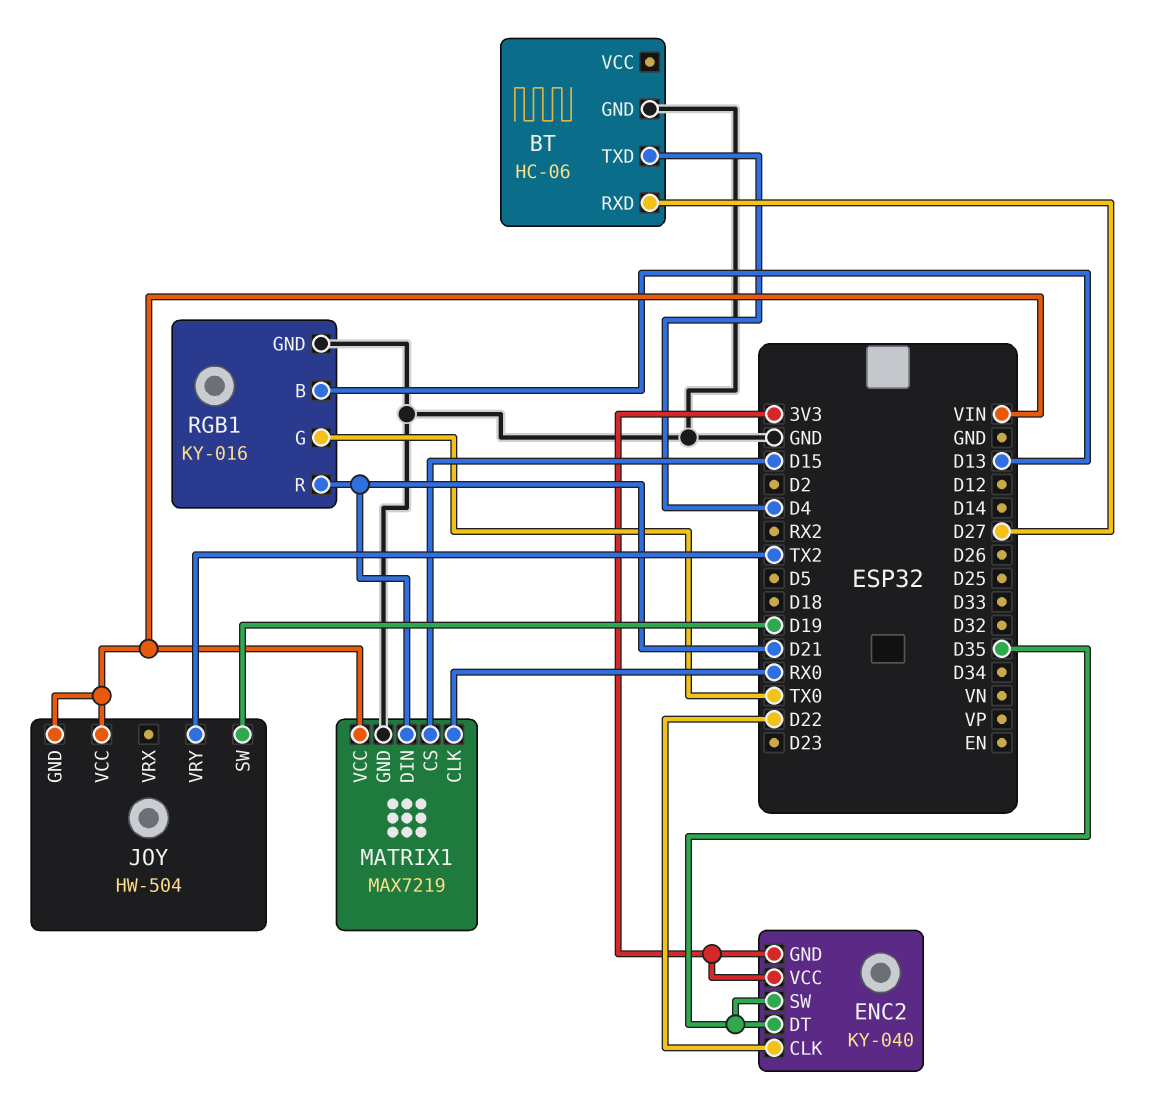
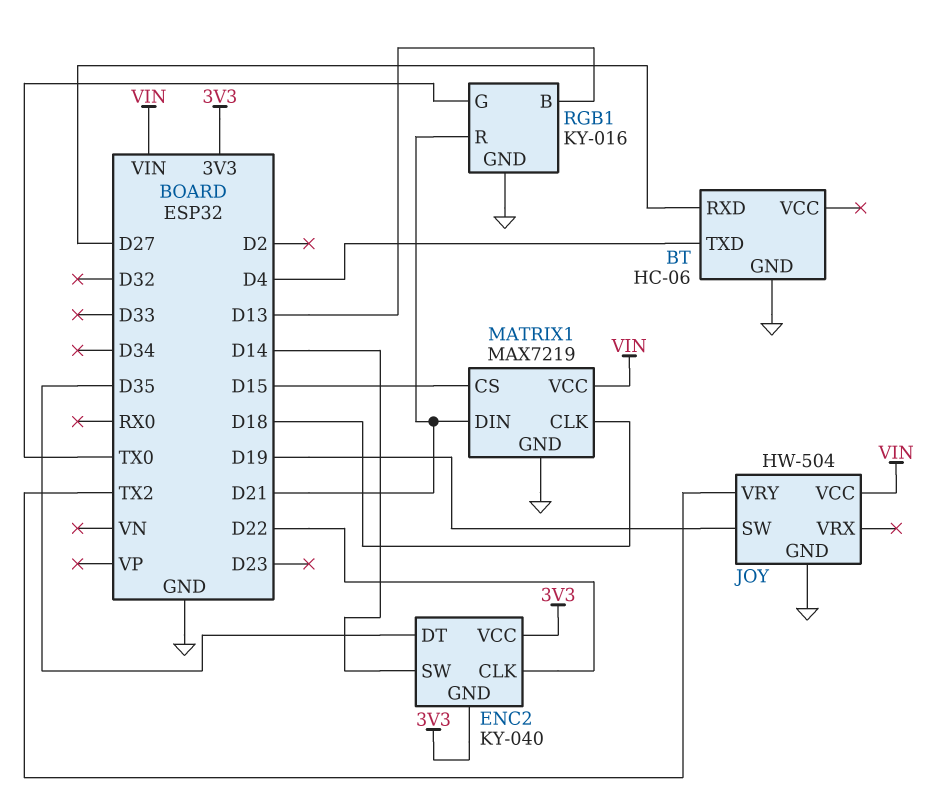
ENC2 pin SW: D35 -> D14
JOY pin GND: VIN -> GND
MATRIX1 pin CLK: RX0 -> D18

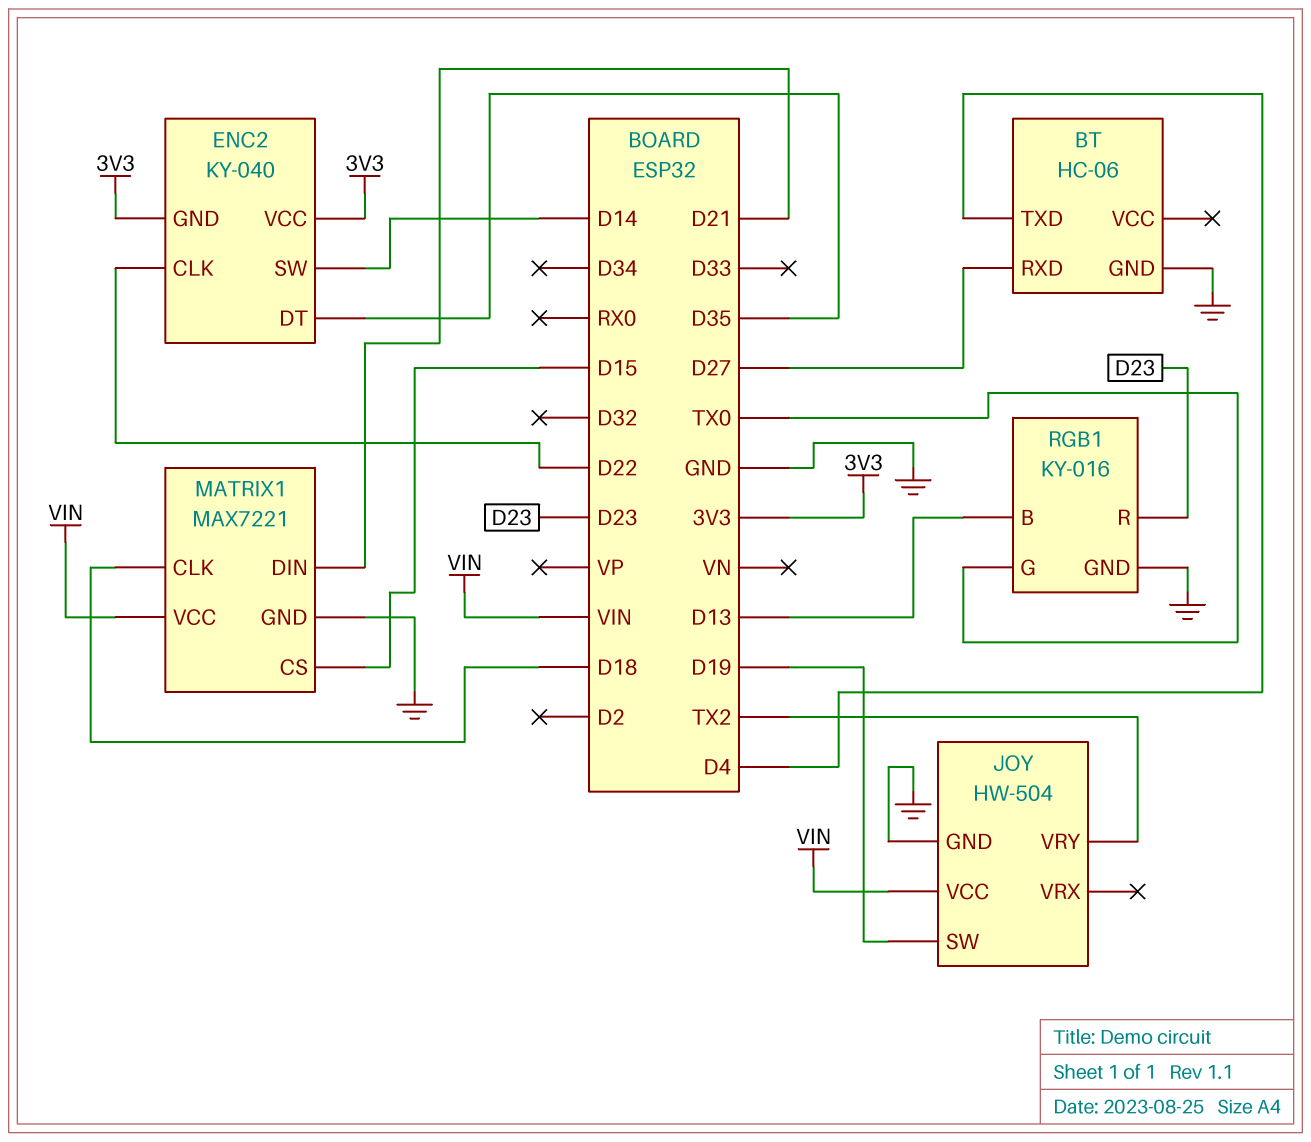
MATRIX1: MAX7219 -> MAX7221
RGB1 pin R: D21 -> D23

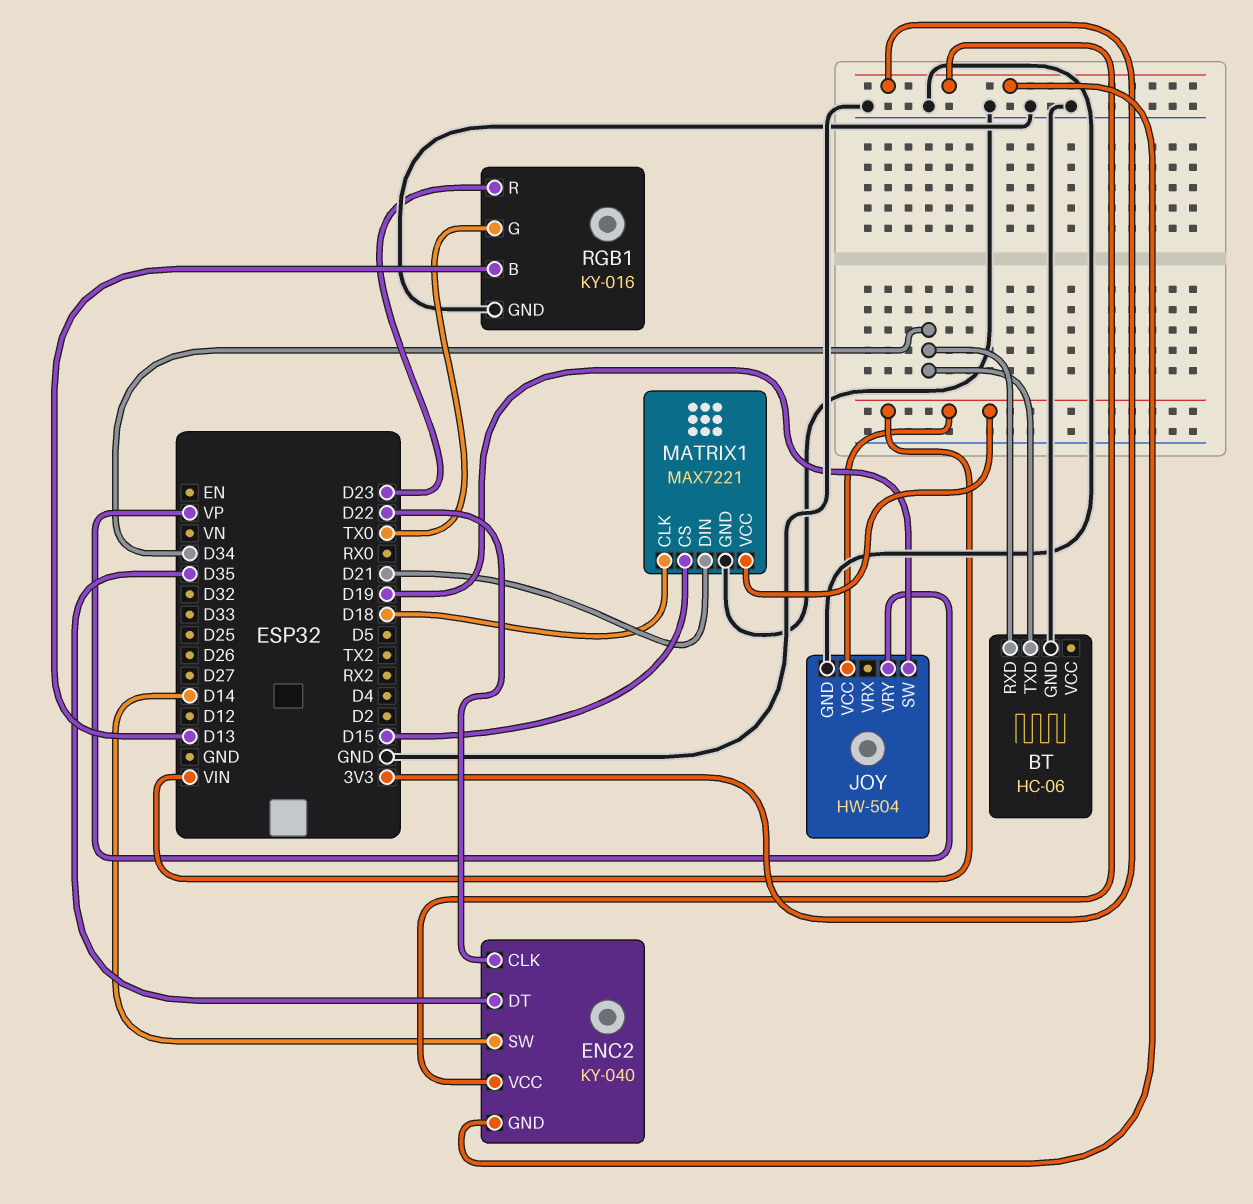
BT pin RXD: D27 -> D34
BT pin TXD: D4 -> D34
JOY pin VRY: TX2 -> VP

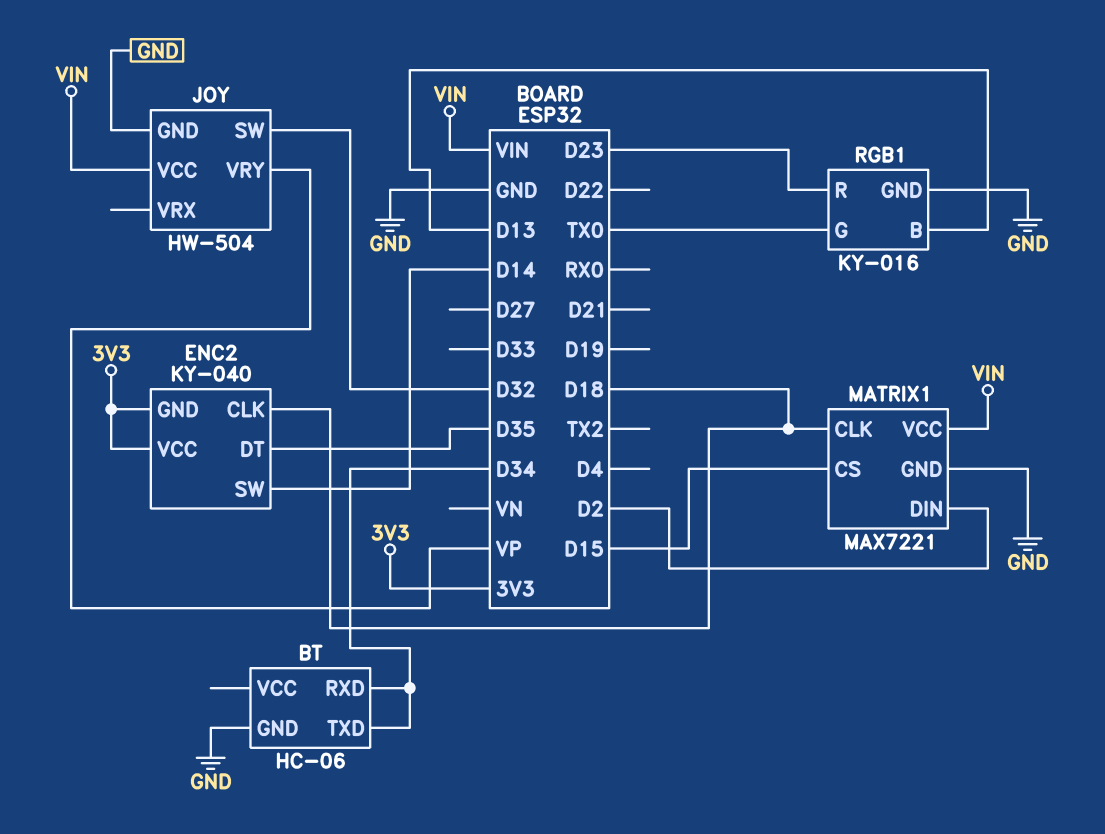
ENC2 pin CLK: D22 -> D18
JOY pin SW: D19 -> D32
MATRIX1 pin DIN: D21 -> D2

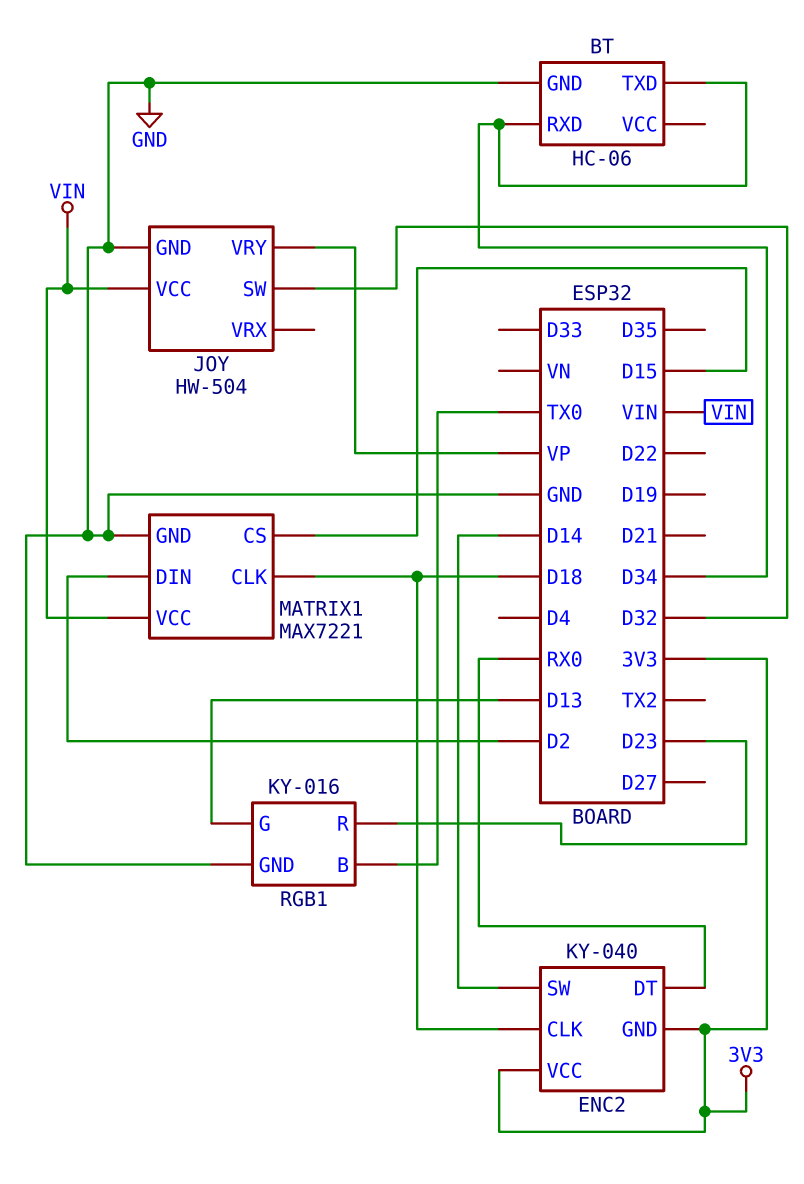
ENC2 pin DT: D35 -> RX0
RGB1 pin B: D13 -> TX0
RGB1 pin G: TX0 -> D13

